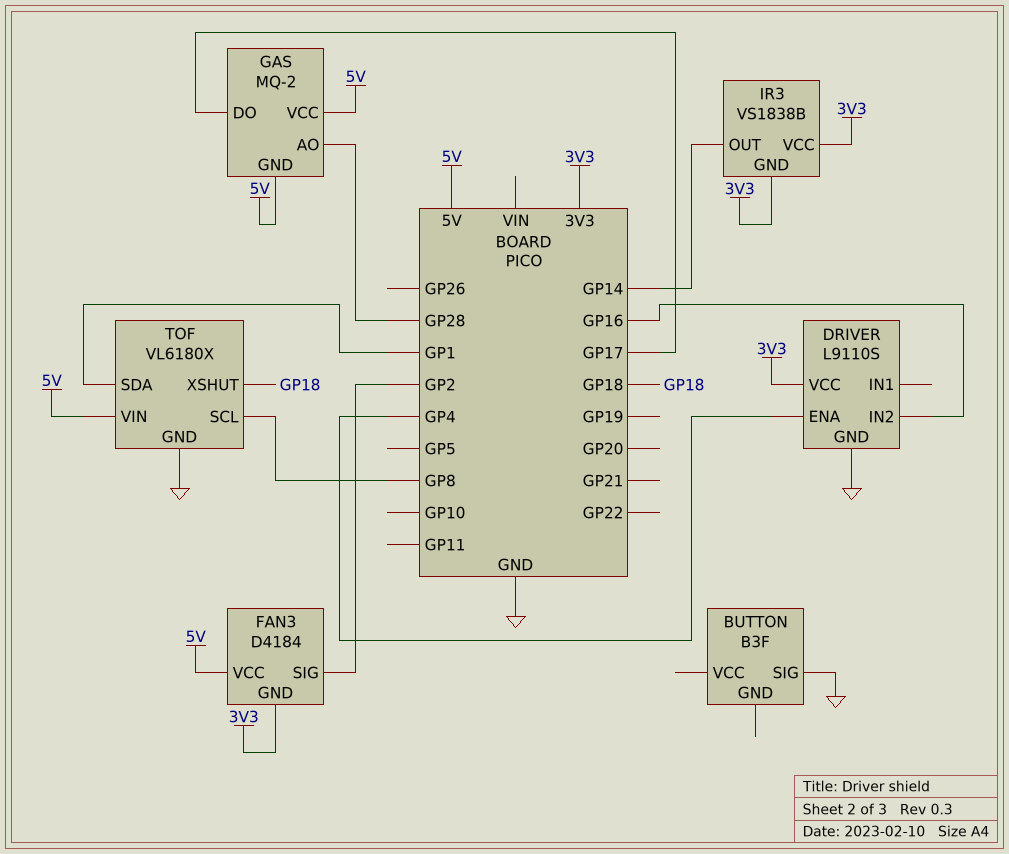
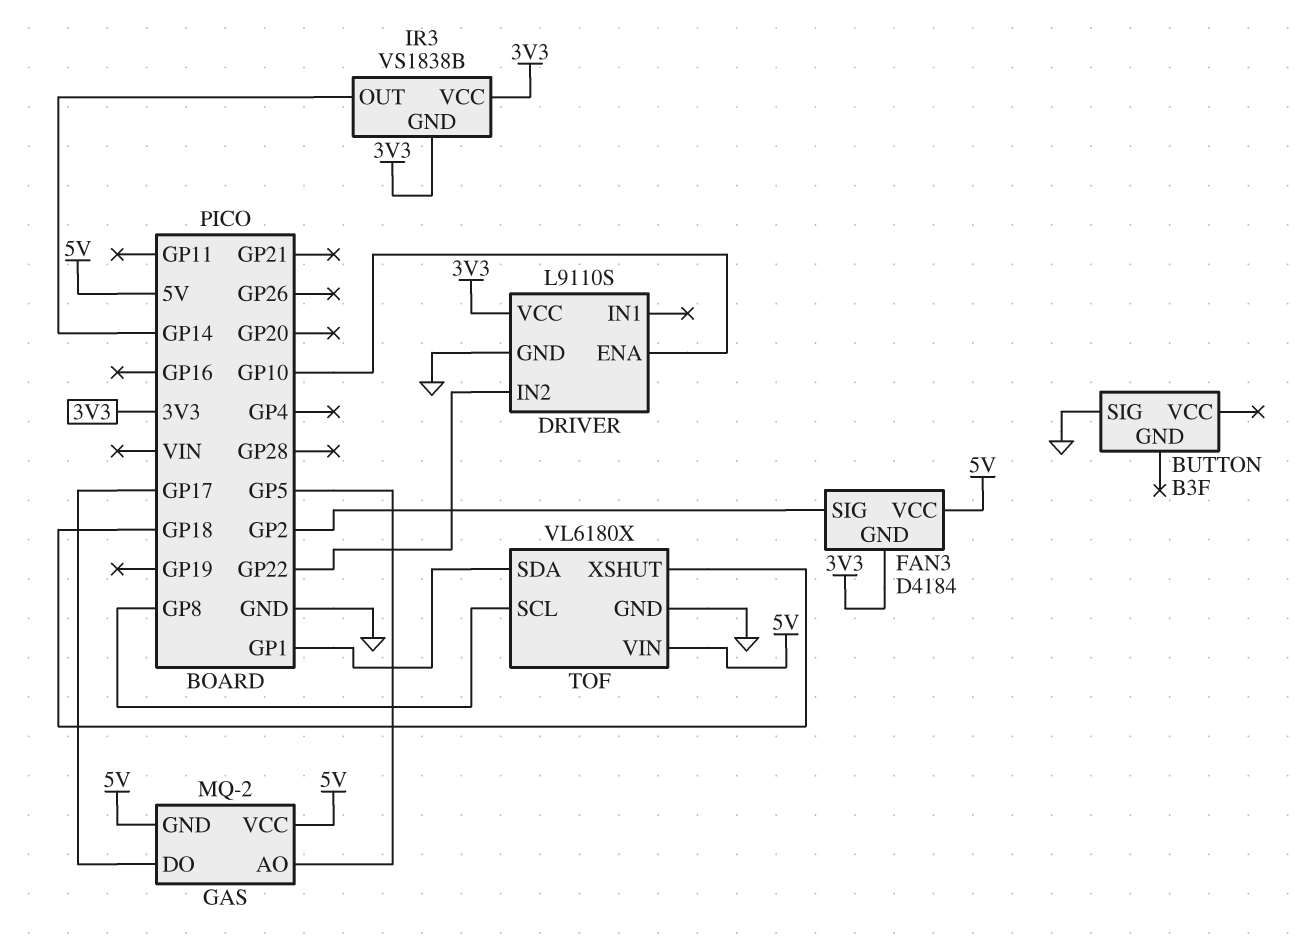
DRIVER pin ENA: GP4 -> GP10
DRIVER pin IN2: GP16 -> GP22
GAS pin AO: GP28 -> GP5

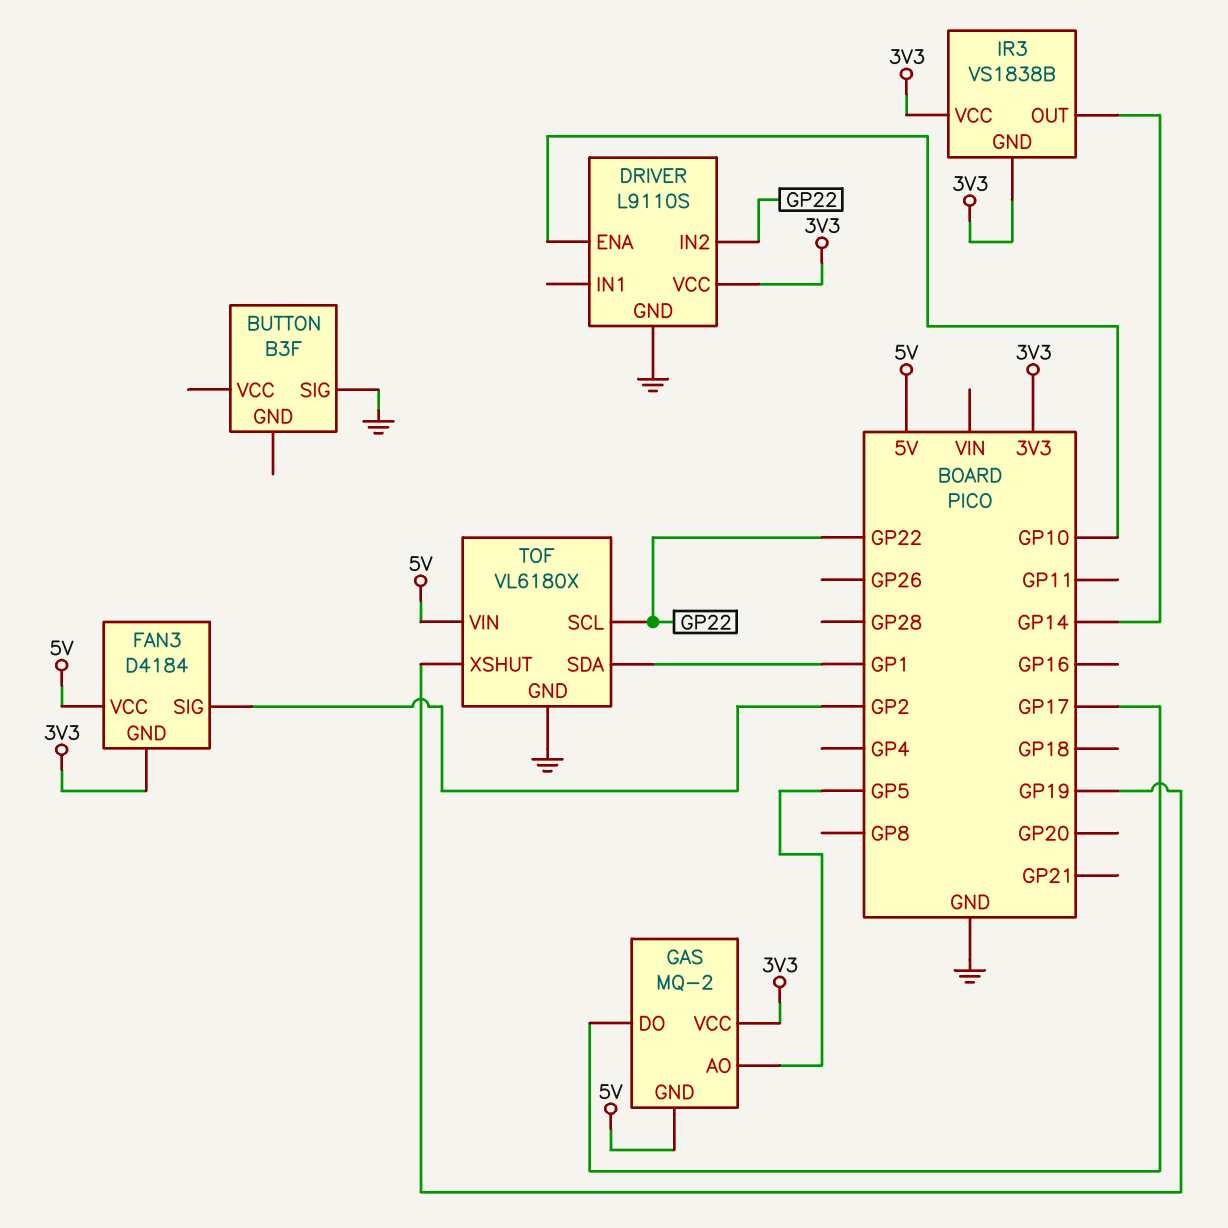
GAS pin VCC: 5V -> 3V3
TOF pin SCL: GP8 -> GP22
TOF pin XSHUT: GP18 -> GP19

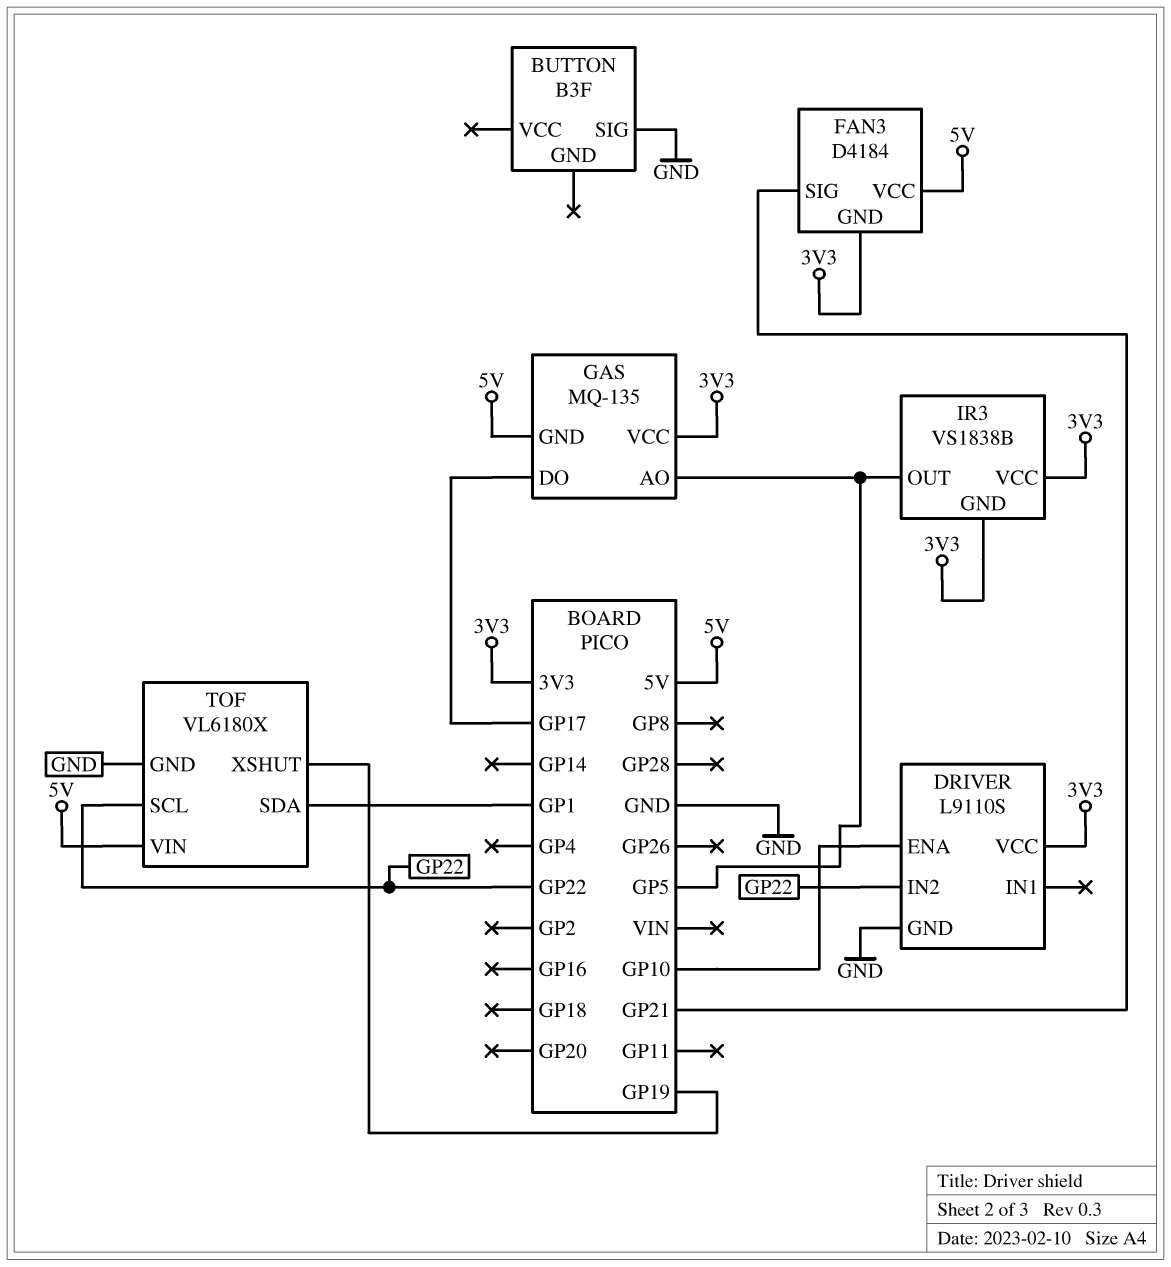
FAN3 pin SIG: GP2 -> GP21
GAS: MQ-2 -> MQ-135
IR3 pin OUT: GP14 -> GP5

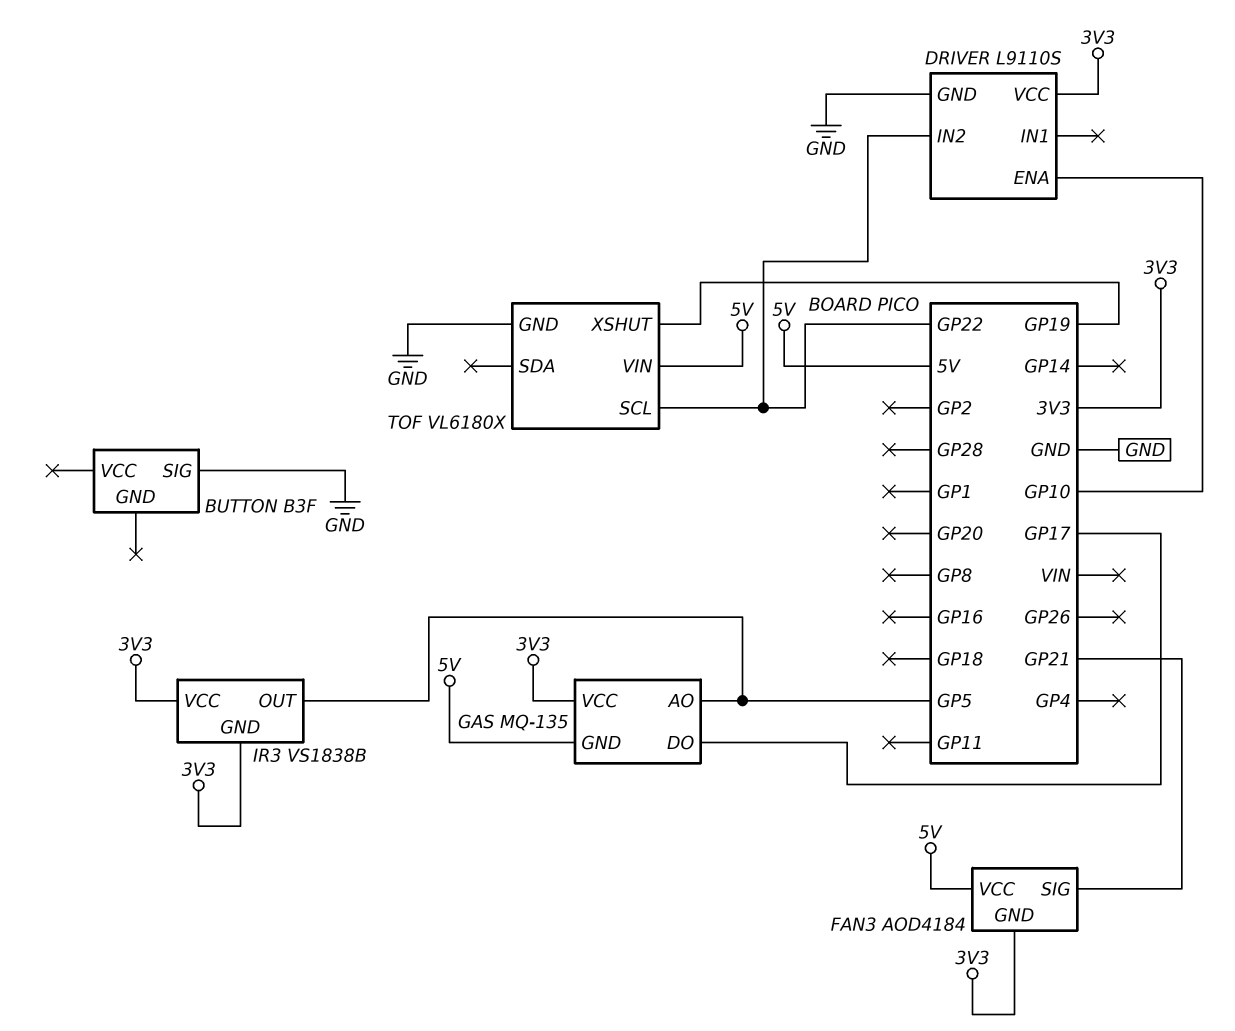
FAN3: D4184 -> AOD4184
TOF pin SDA: GP1 -> none

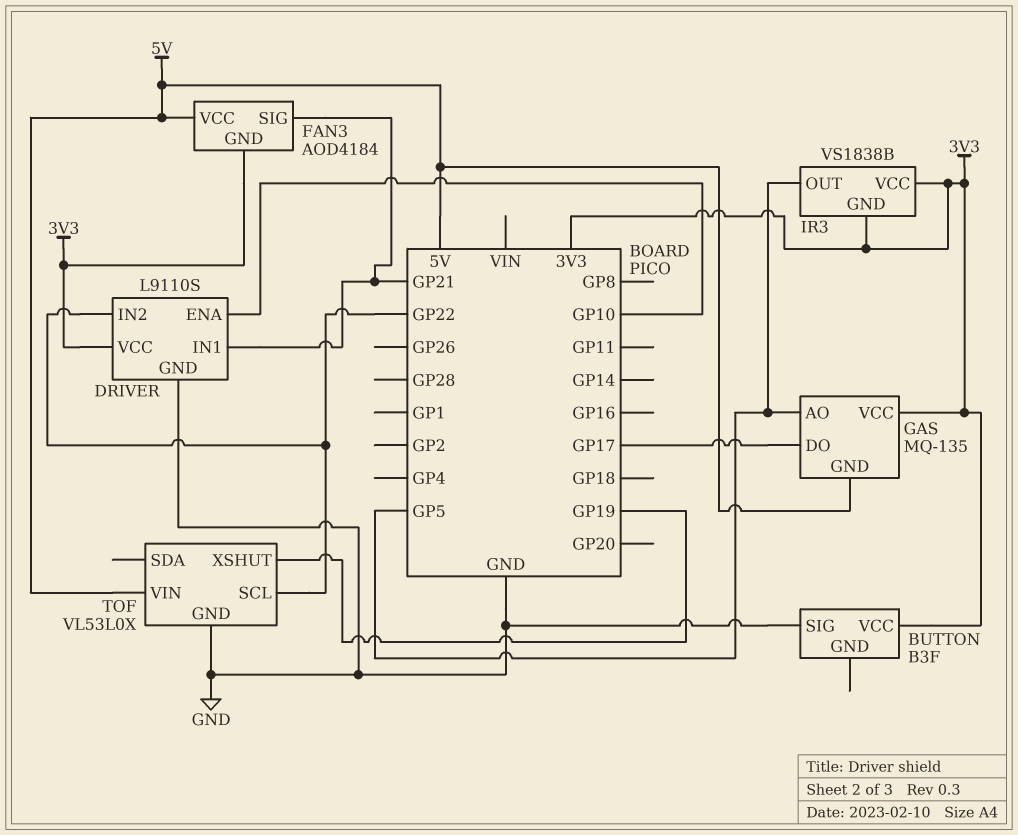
BUTTON pin VCC: none -> 3V3
DRIVER pin IN1: none -> GP21
TOF: VL6180X -> VL53L0X

